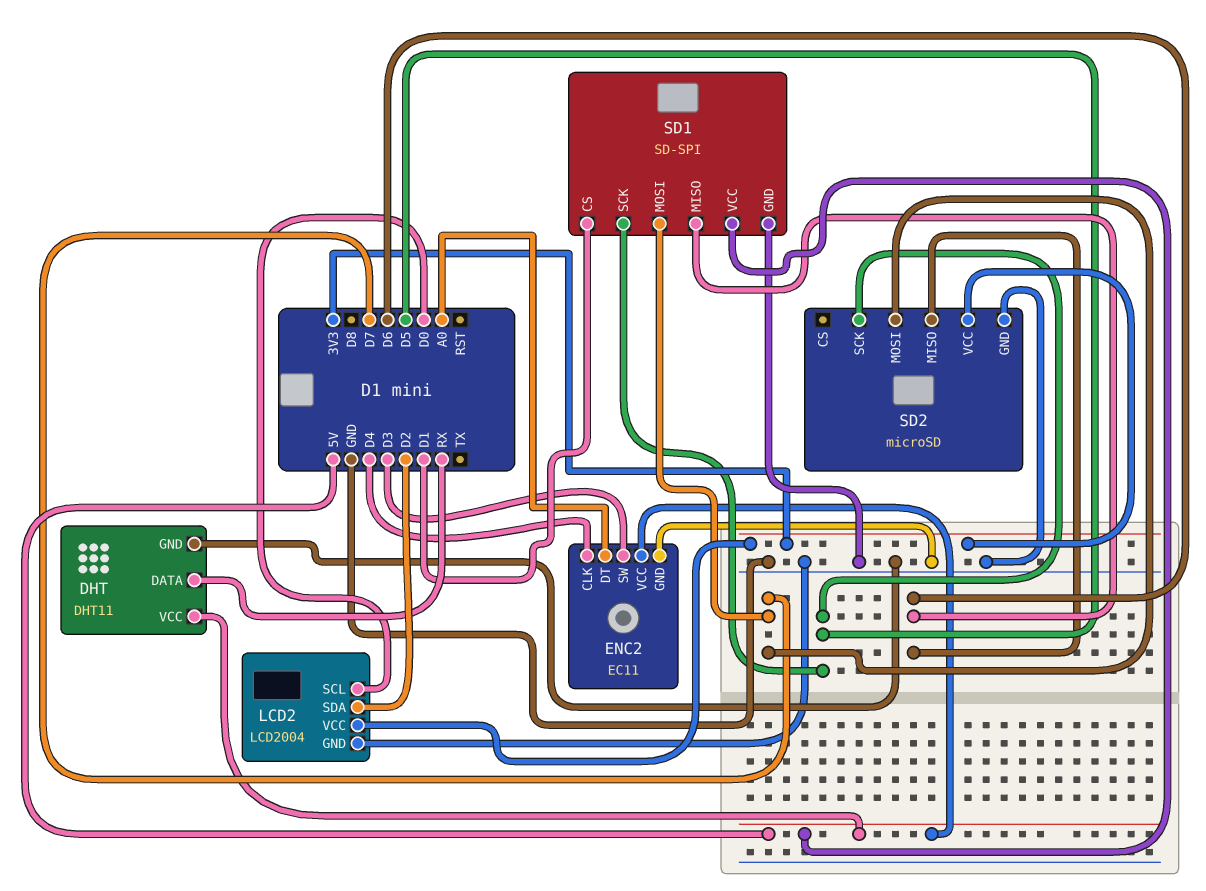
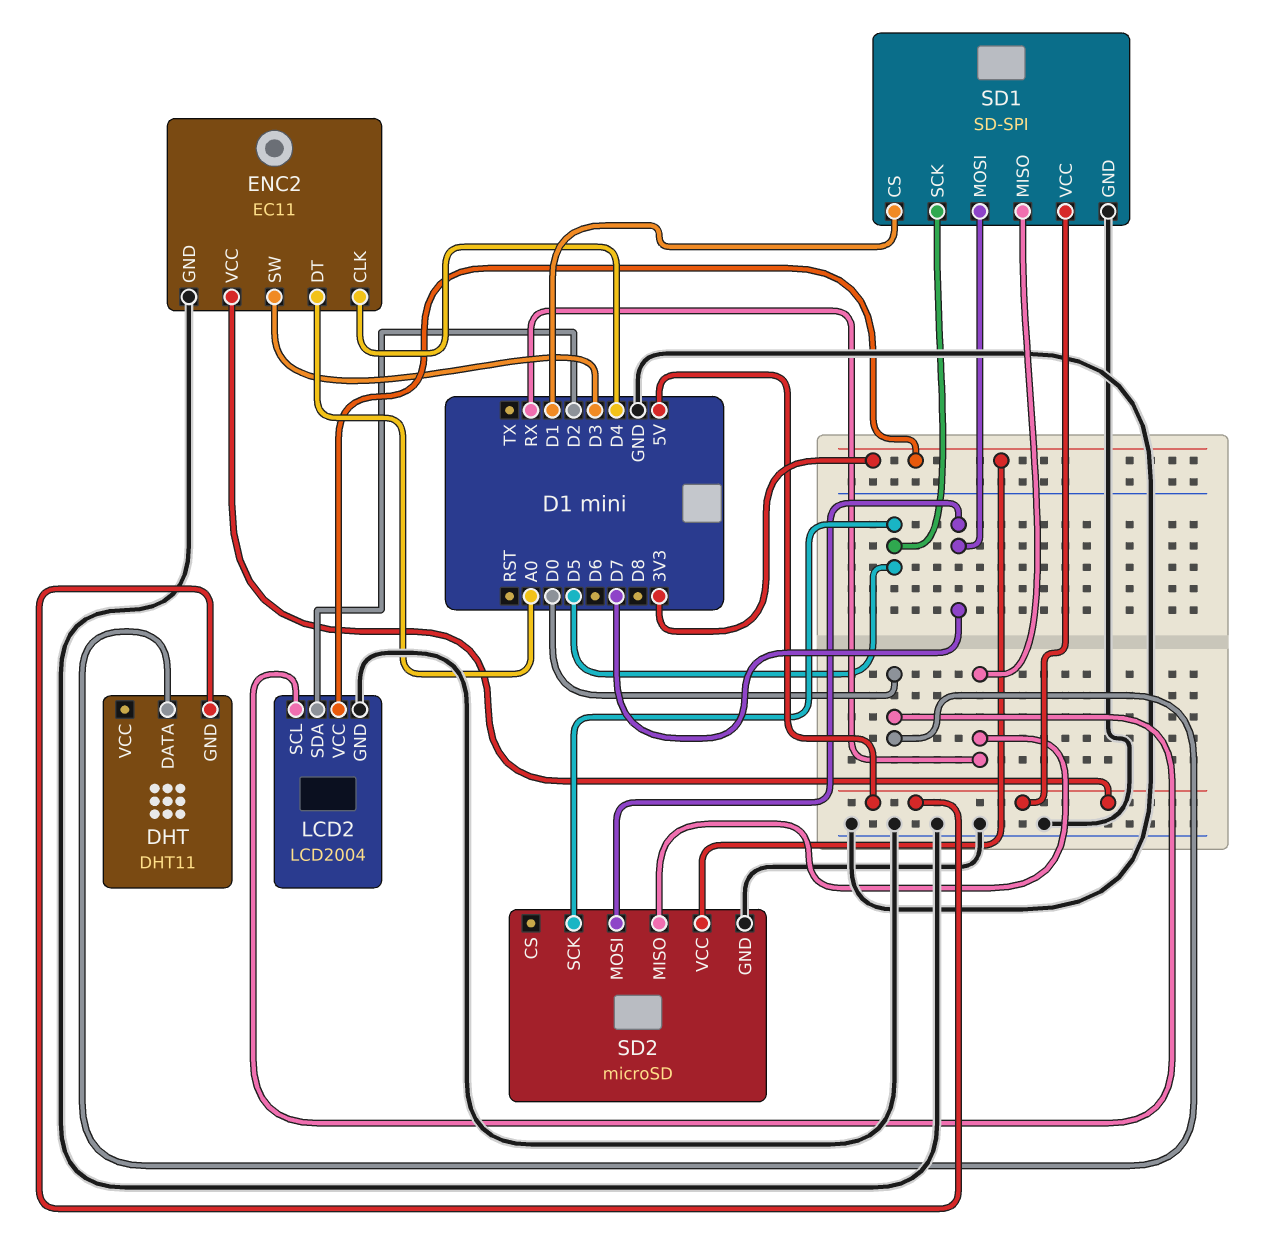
DHT pin DATA: RX -> D0
DHT pin GND: GND -> 5V
DHT pin VCC: 5V -> none
SD1 pin MISO: D6 -> RX
SD2 pin MISO: D6 -> RX

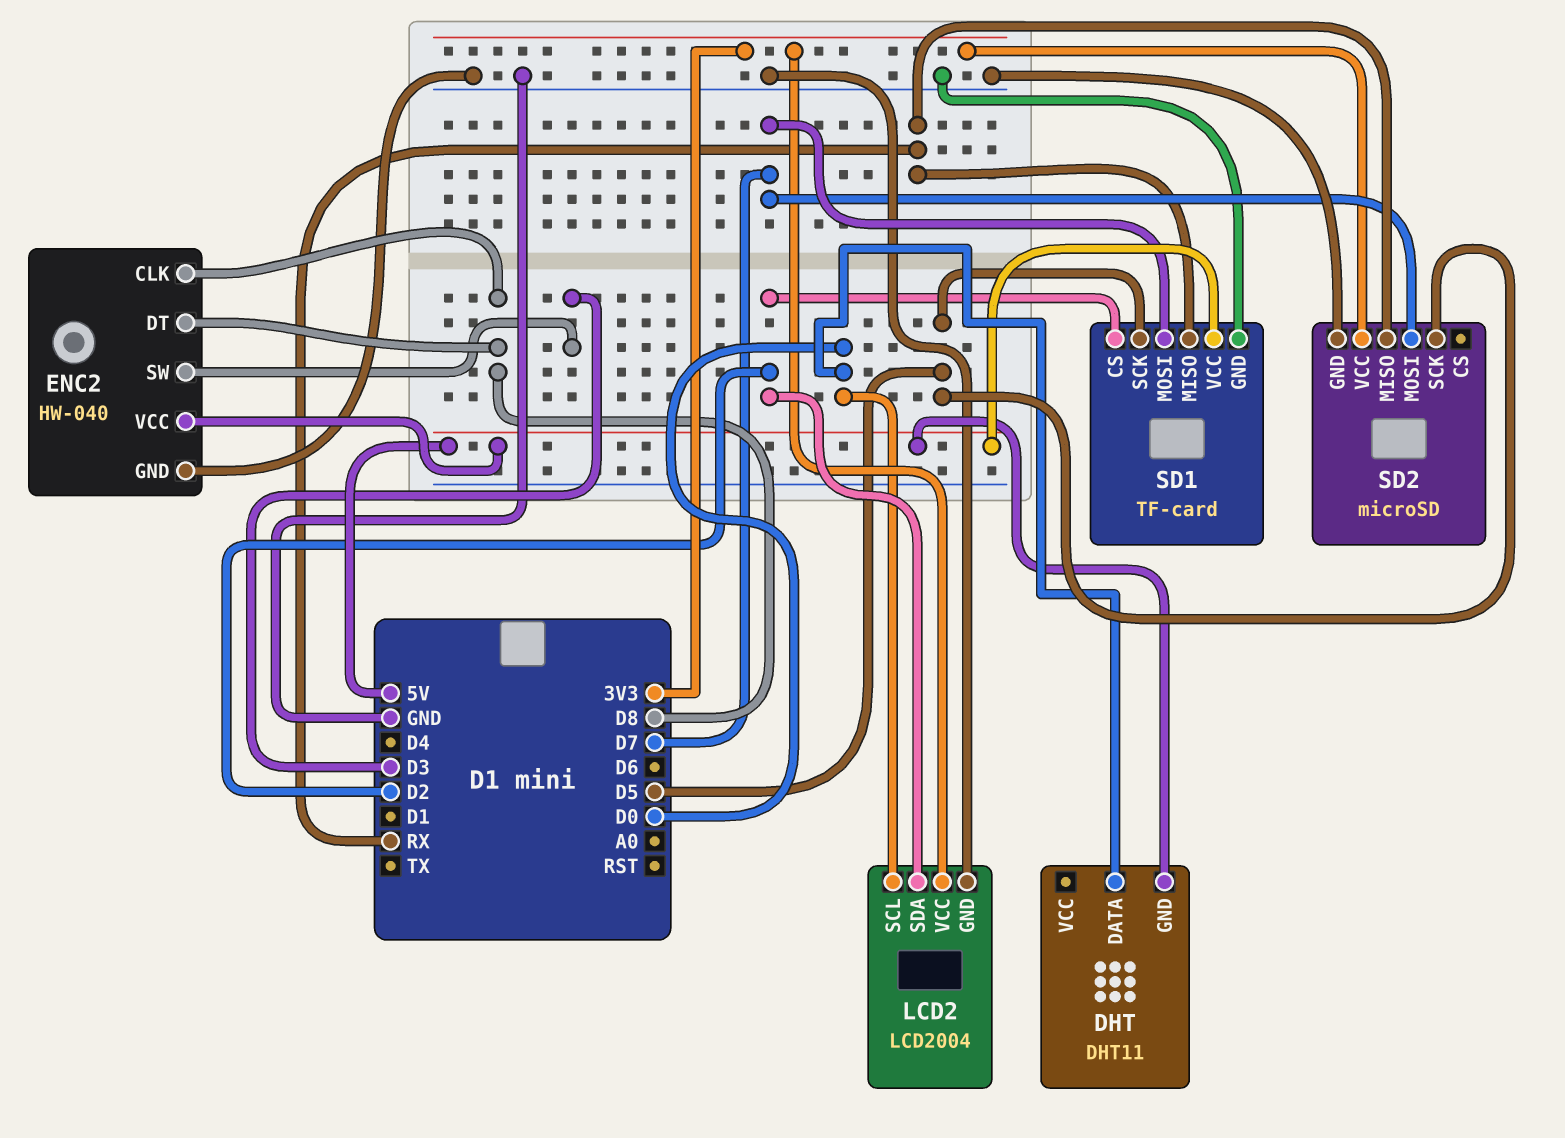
ENC2: EC11 -> HW-040
ENC2 pin CLK: D4 -> D8
ENC2 pin DT: A0 -> D8
SD1: SD-SPI -> TF-card
SD1 pin CS: D1 -> D2

